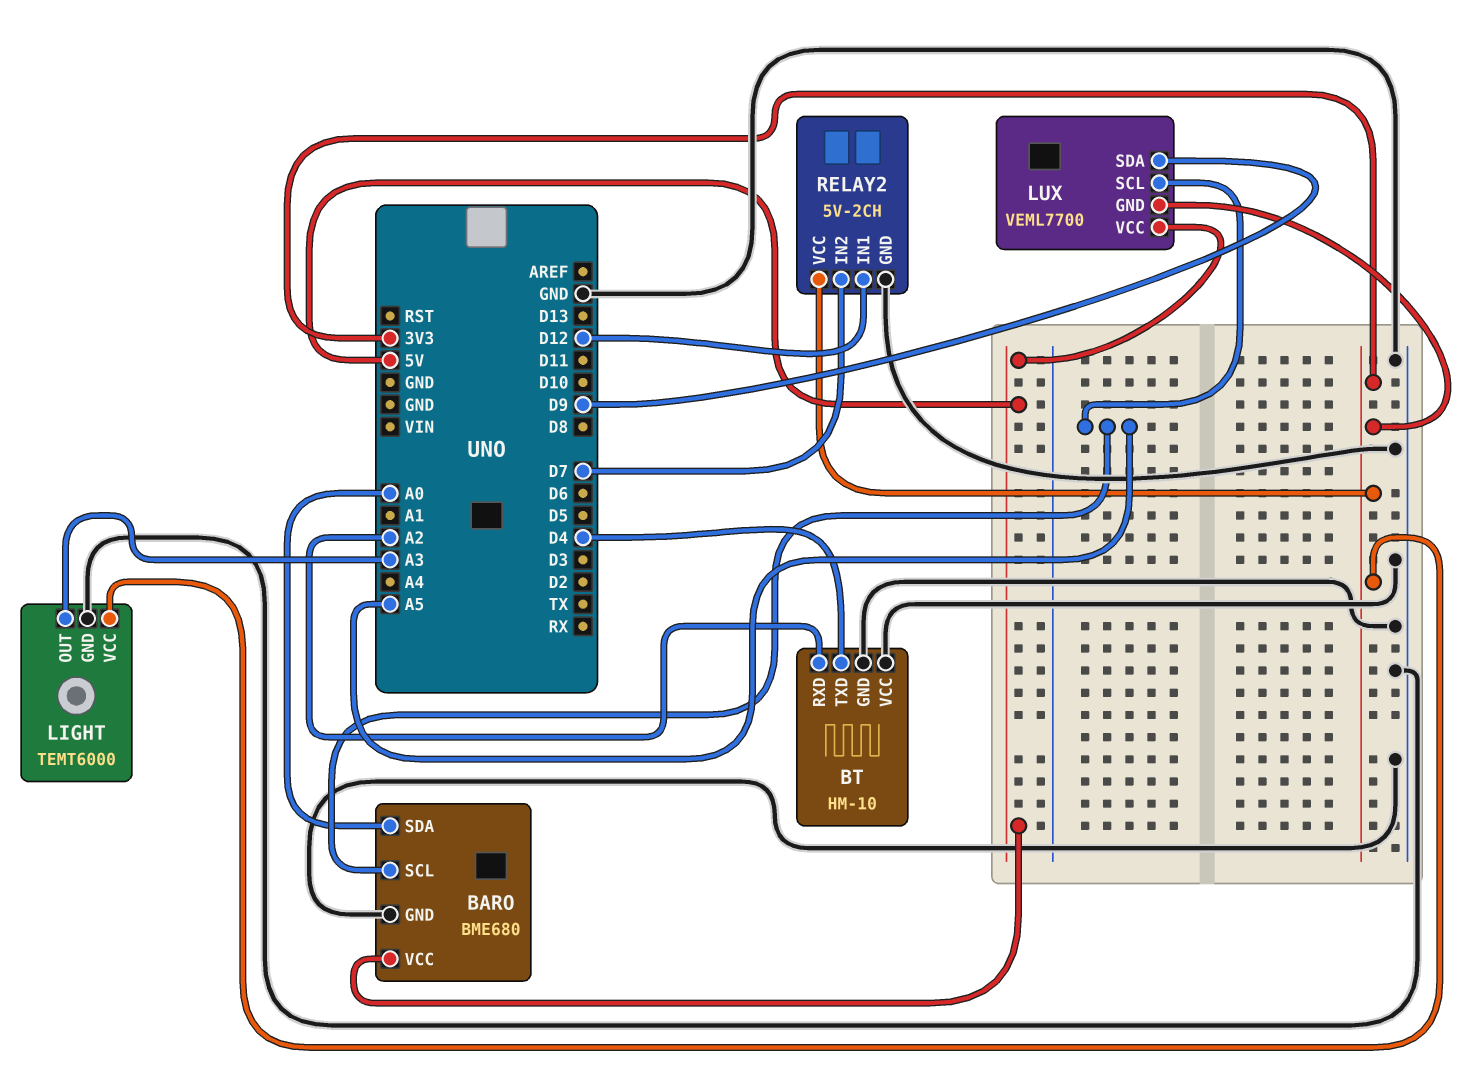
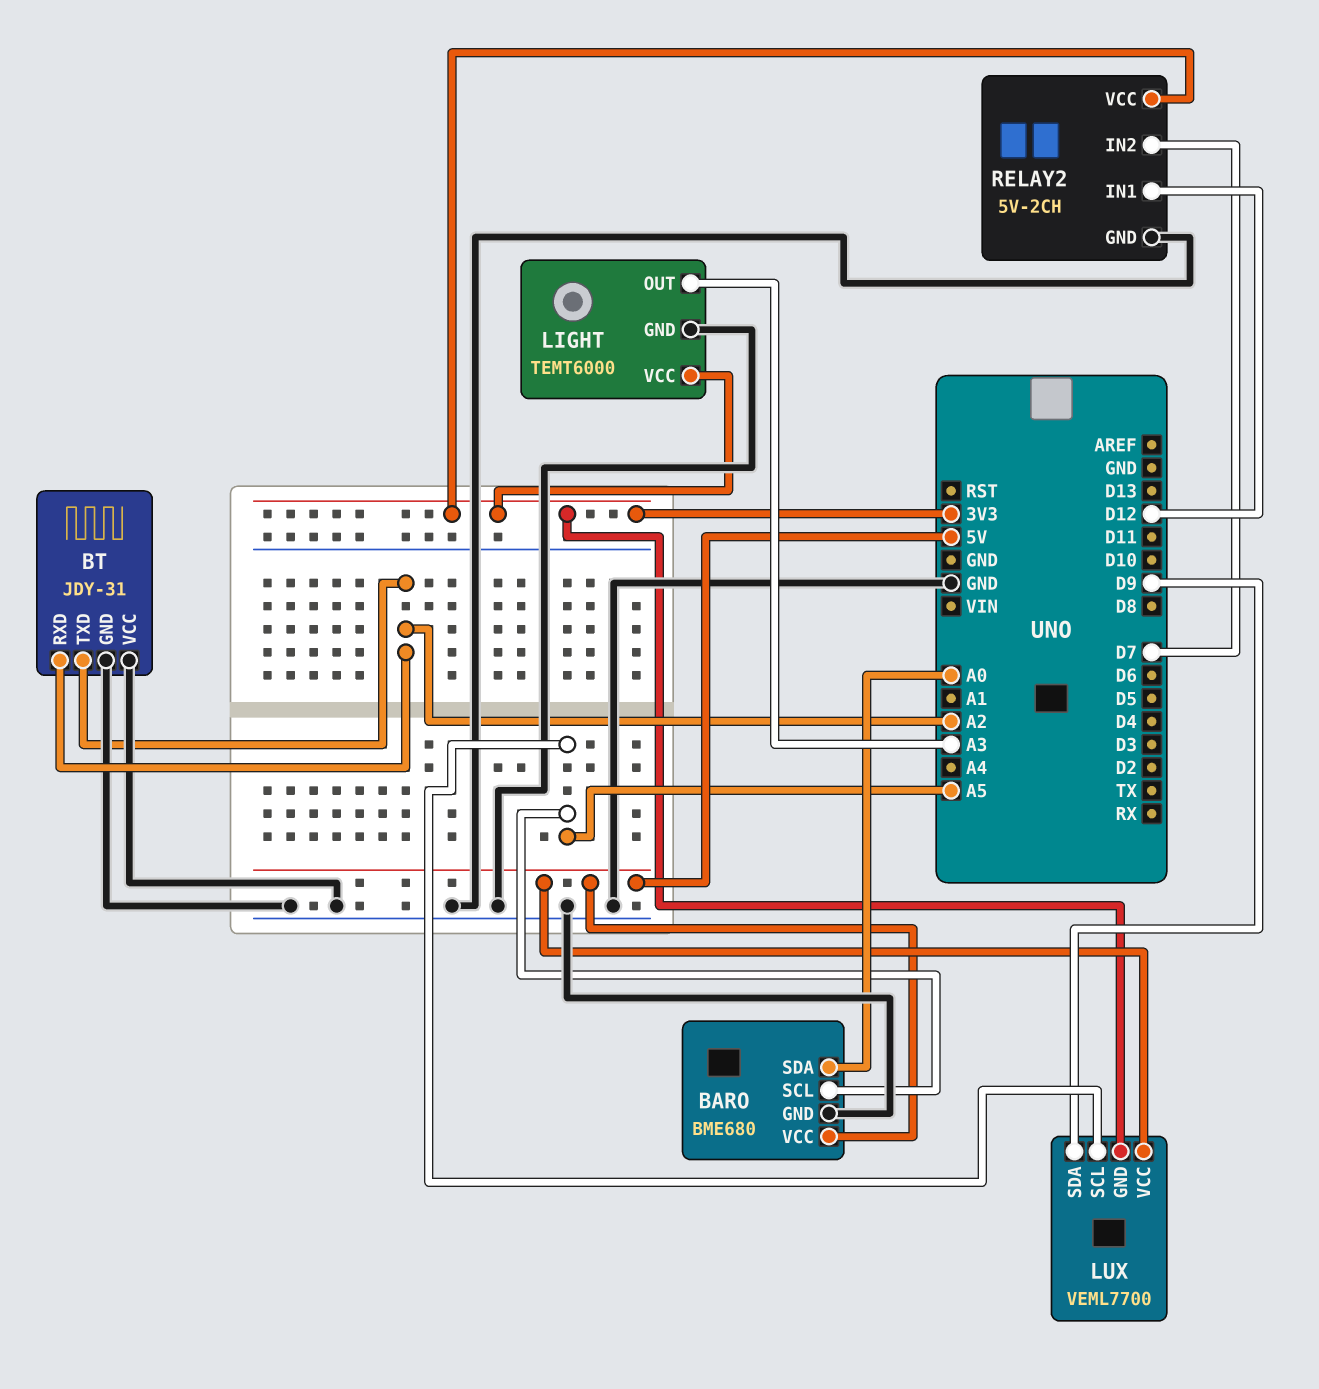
BT: HM-10 -> JDY-31
BT pin TXD: D4 -> A2

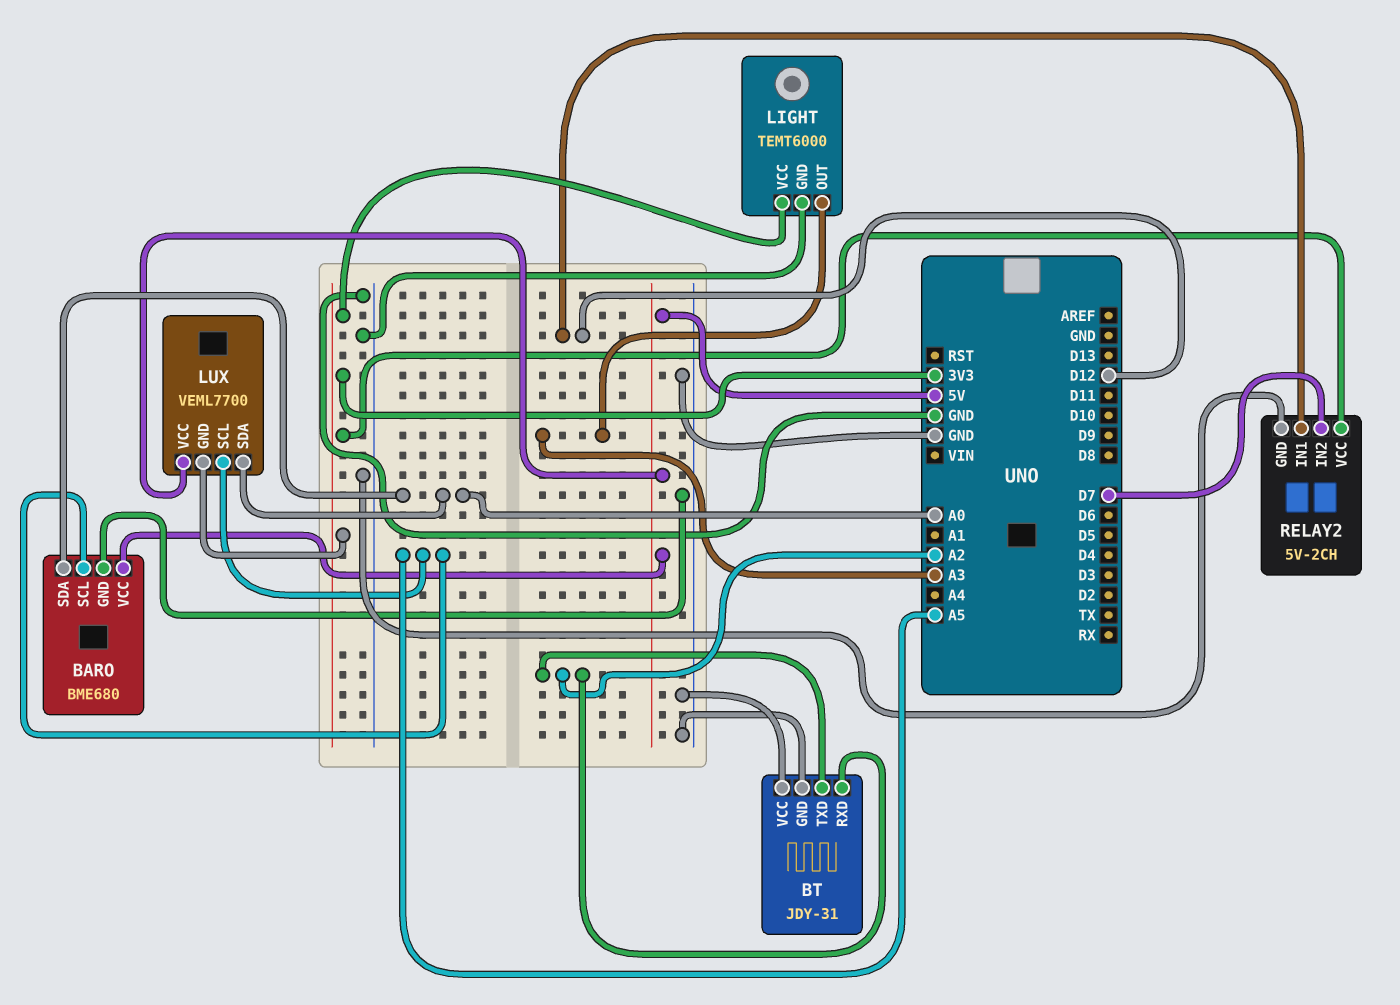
LUX pin SDA: D9 -> A0

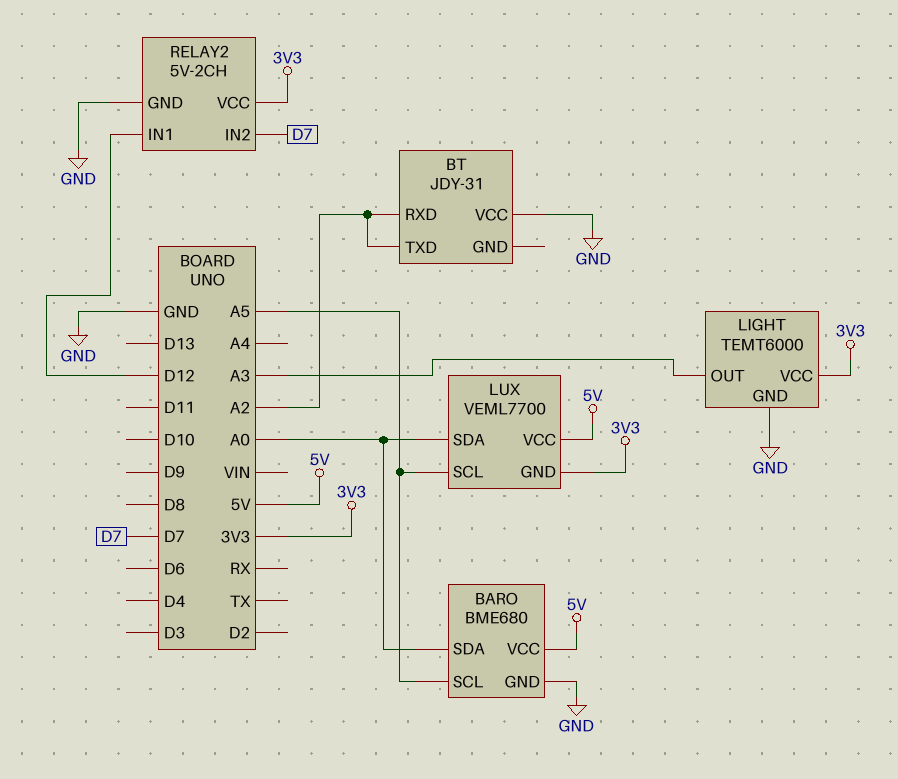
BT pin GND: GND -> none

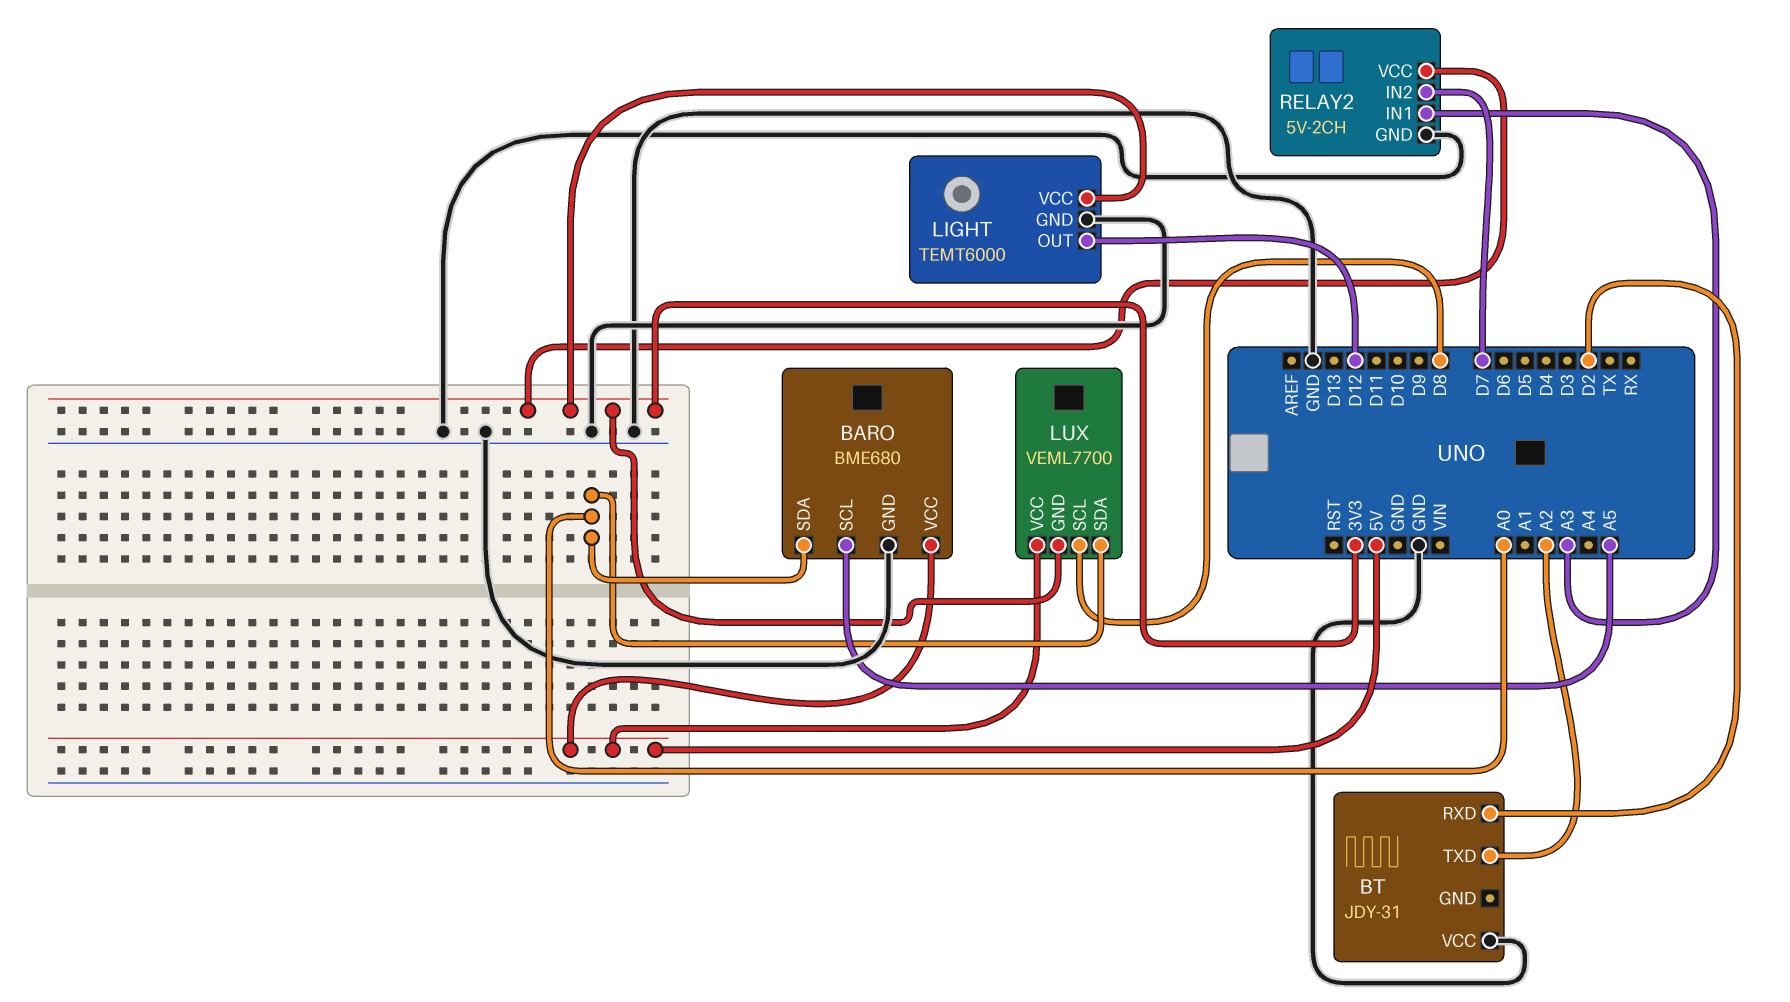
BT pin RXD: A2 -> D2
LIGHT pin OUT: A3 -> D12
LUX pin SCL: A5 -> D8
RELAY2 pin IN1: D12 -> A3

